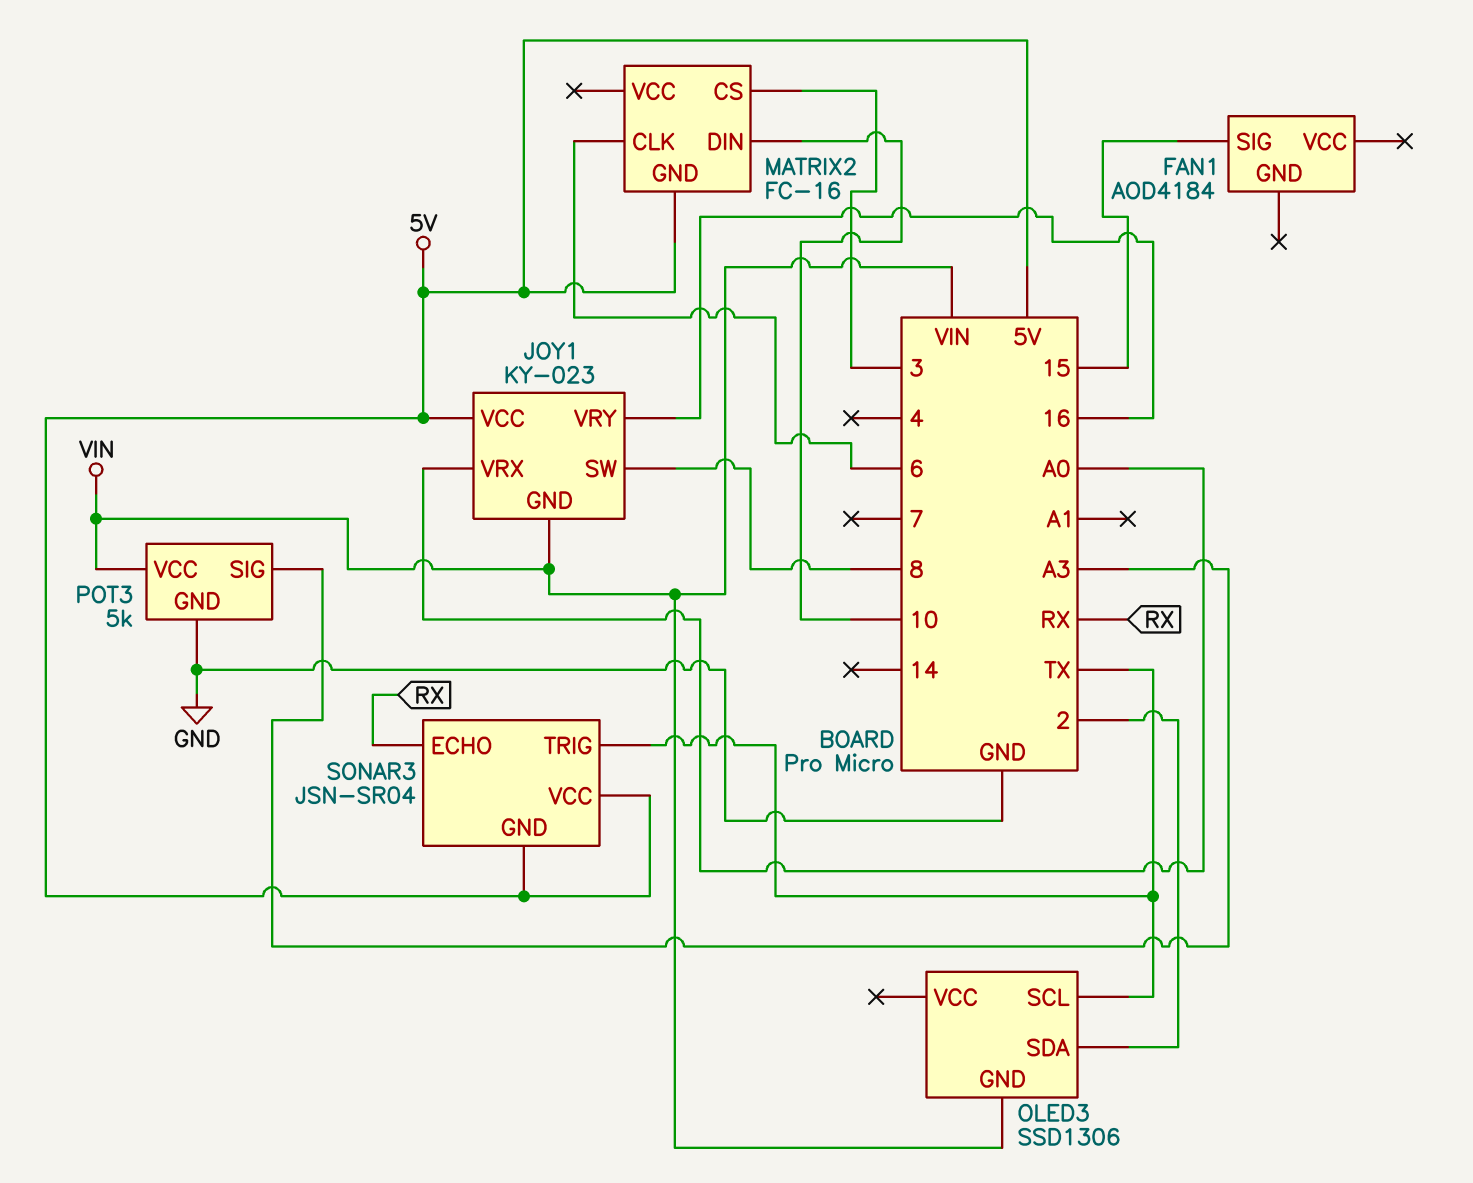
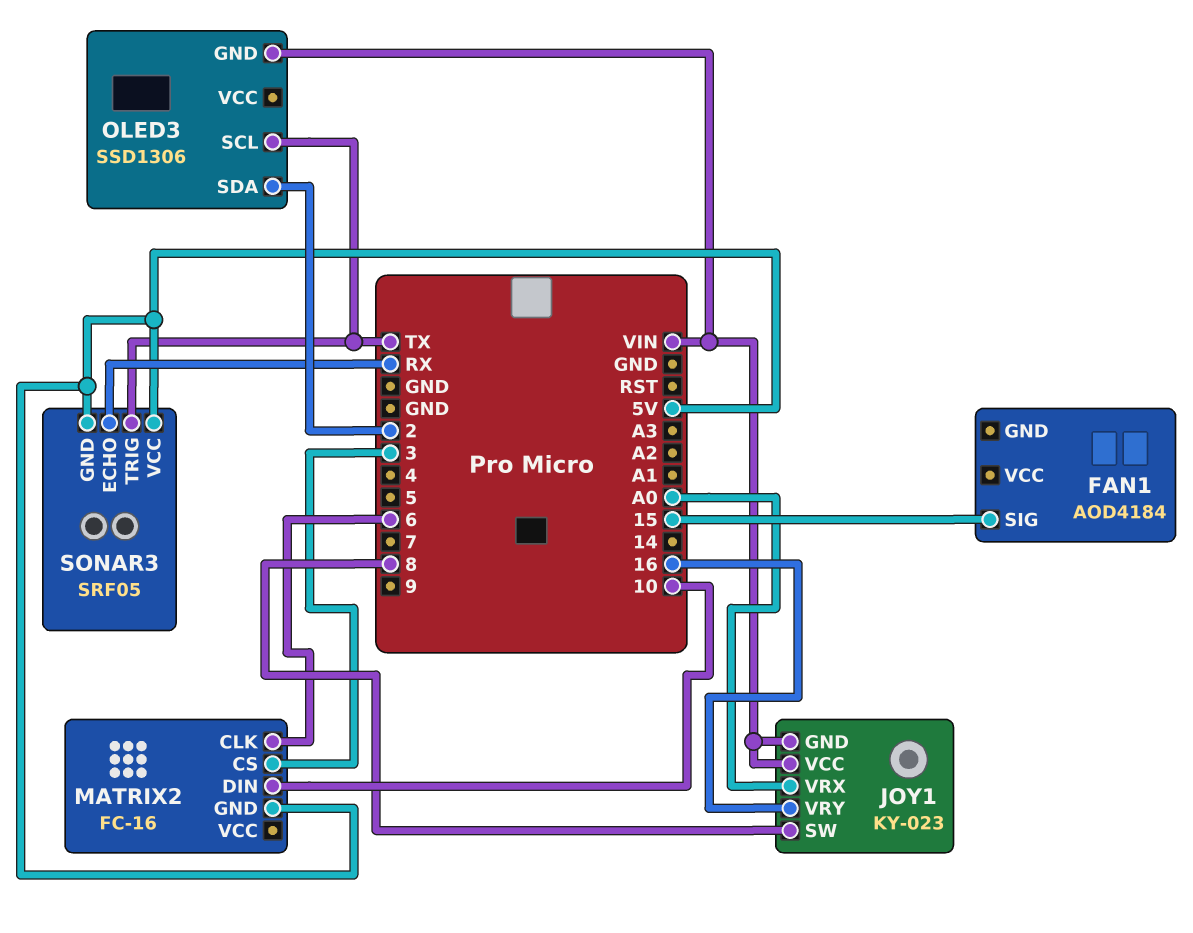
JOY1 pin VCC: 5V -> VIN
POT3: 5k -> none
POT3 pin GND: GND -> none
POT3 pin SIG: A3 -> none
POT3 pin VCC: VIN -> none
SONAR3: JSN-SR04 -> SRF05

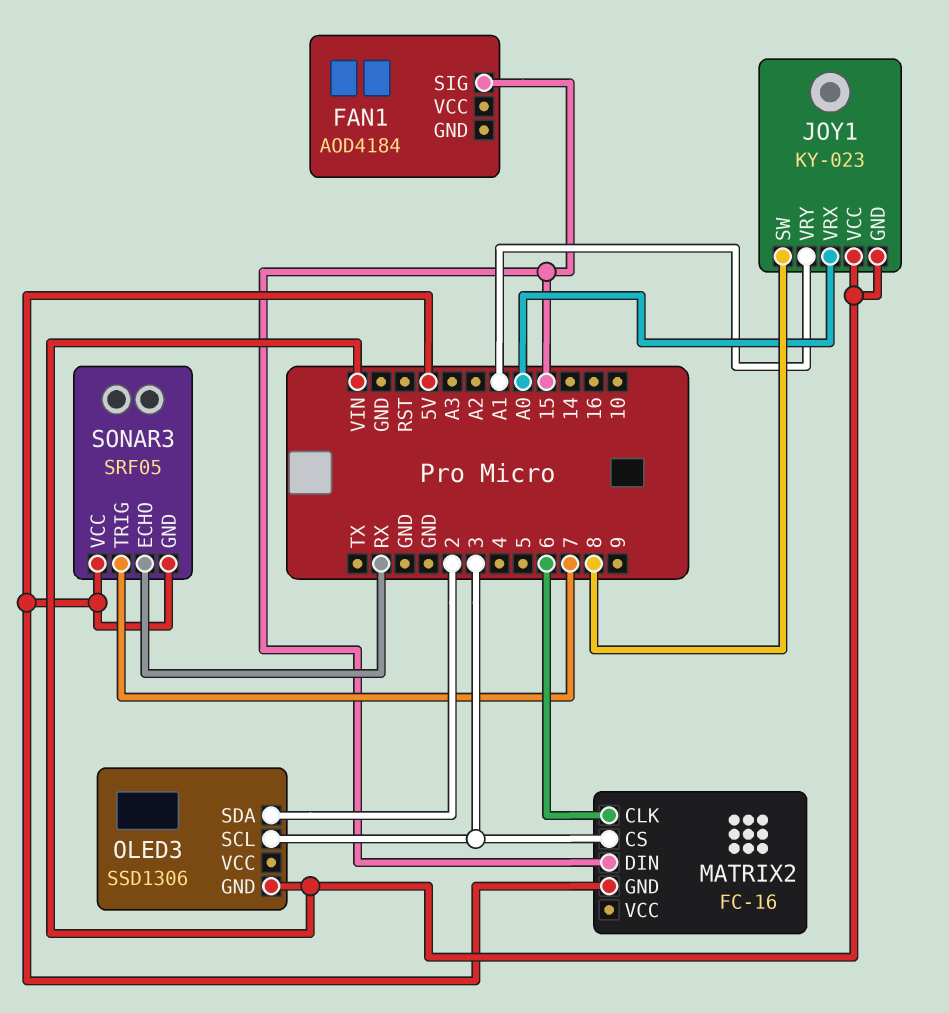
JOY1 pin VRY: 16 -> A1
MATRIX2 pin DIN: 10 -> 15
OLED3 pin SCL: TX -> 3
SONAR3 pin TRIG: TX -> 7

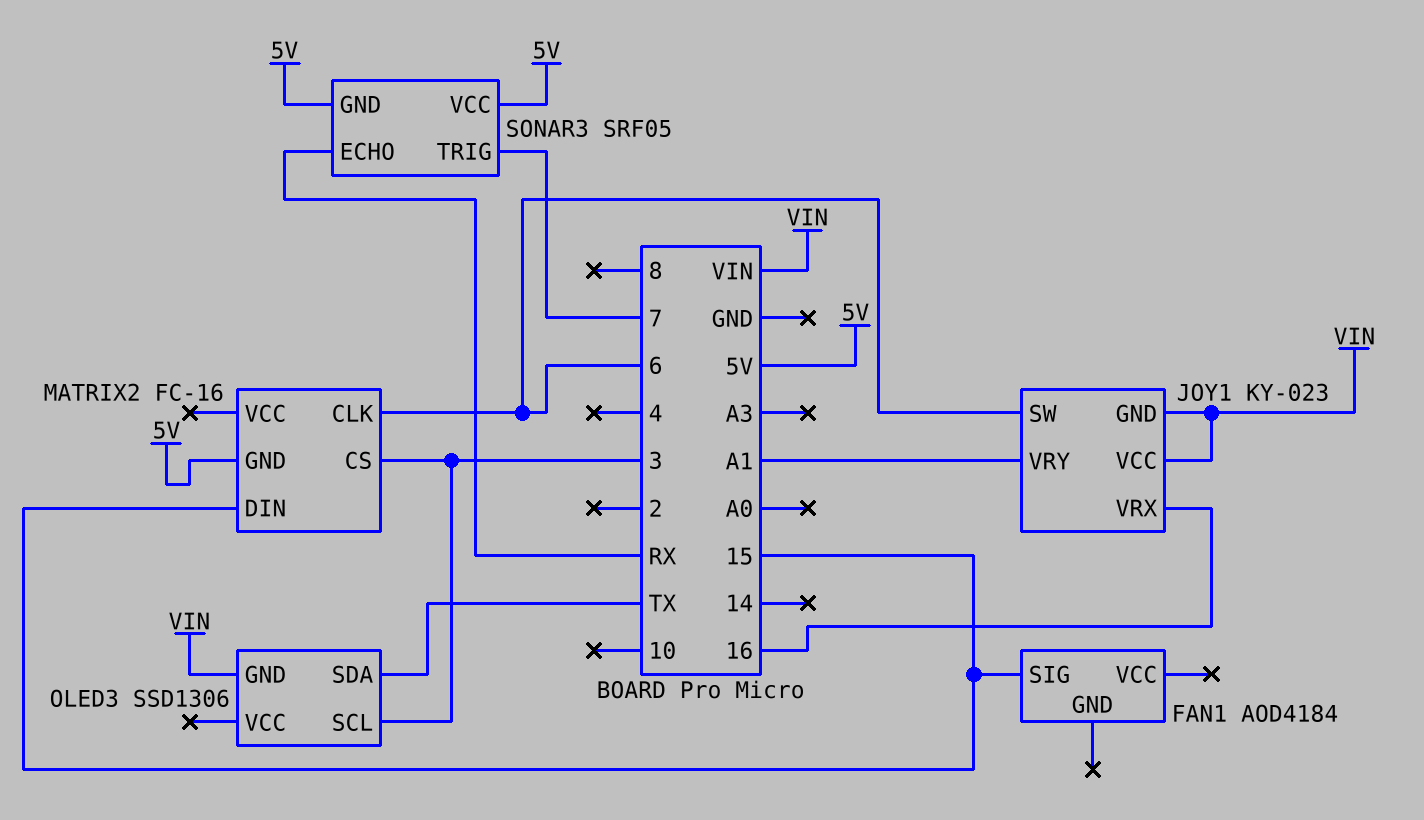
JOY1 pin SW: 8 -> 6
JOY1 pin VRX: A0 -> 16
OLED3 pin SDA: 2 -> TX

